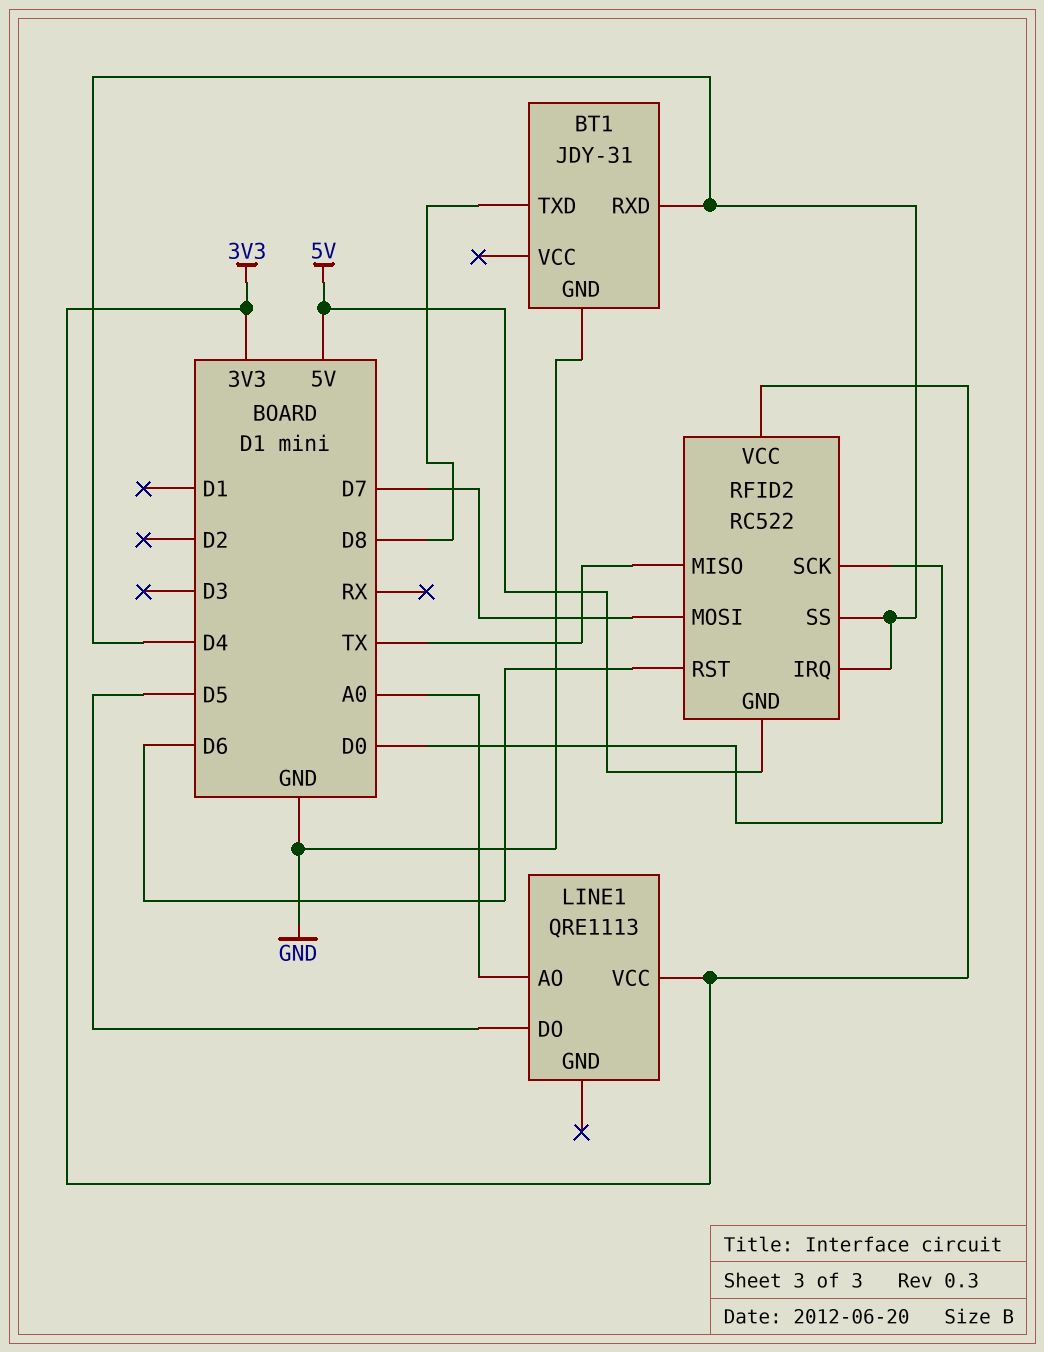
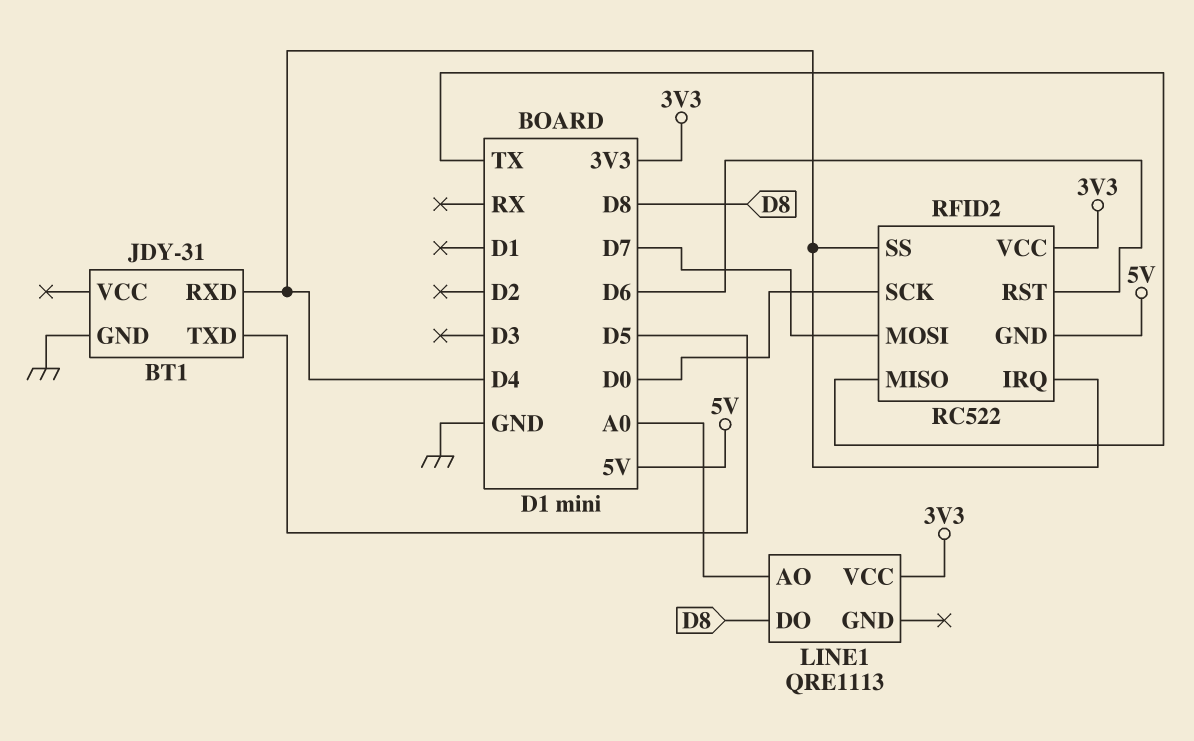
BT1 pin TXD: D8 -> D5
LINE1 pin DO: D5 -> D8

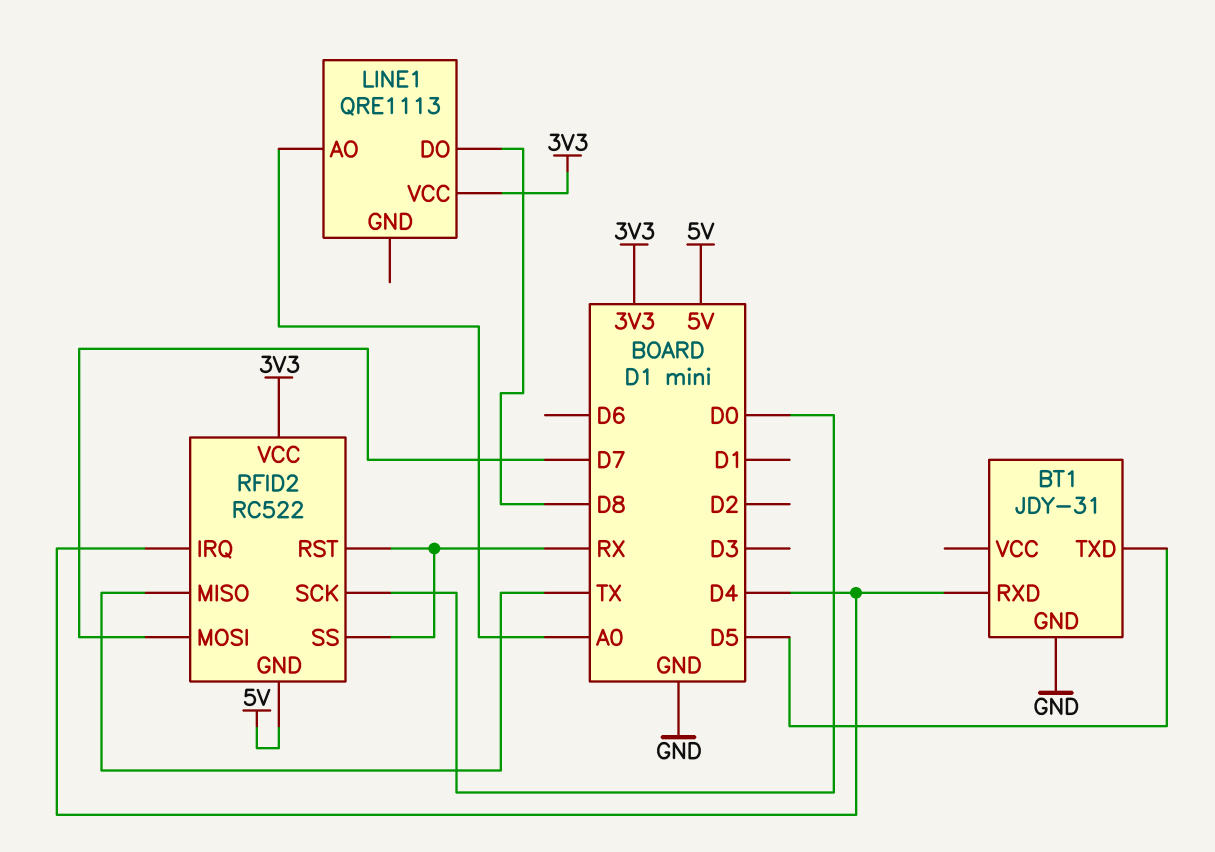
RFID2 pin RST: D6 -> RX
RFID2 pin SS: D4 -> RX

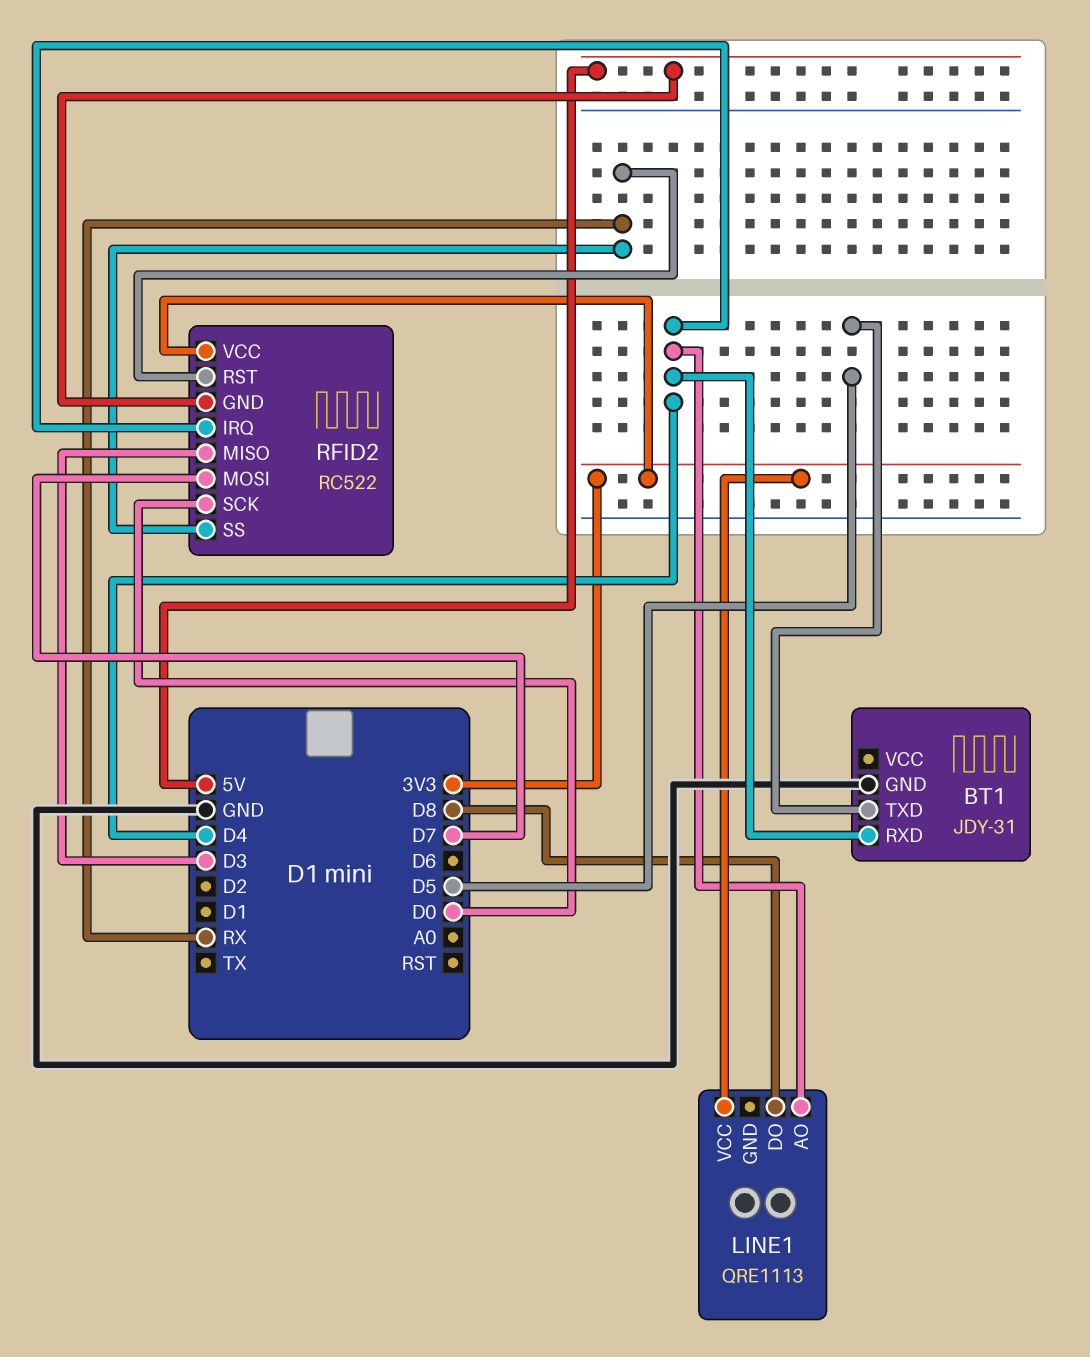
LINE1 pin AO: A0 -> D4
RFID2 pin MISO: TX -> D3

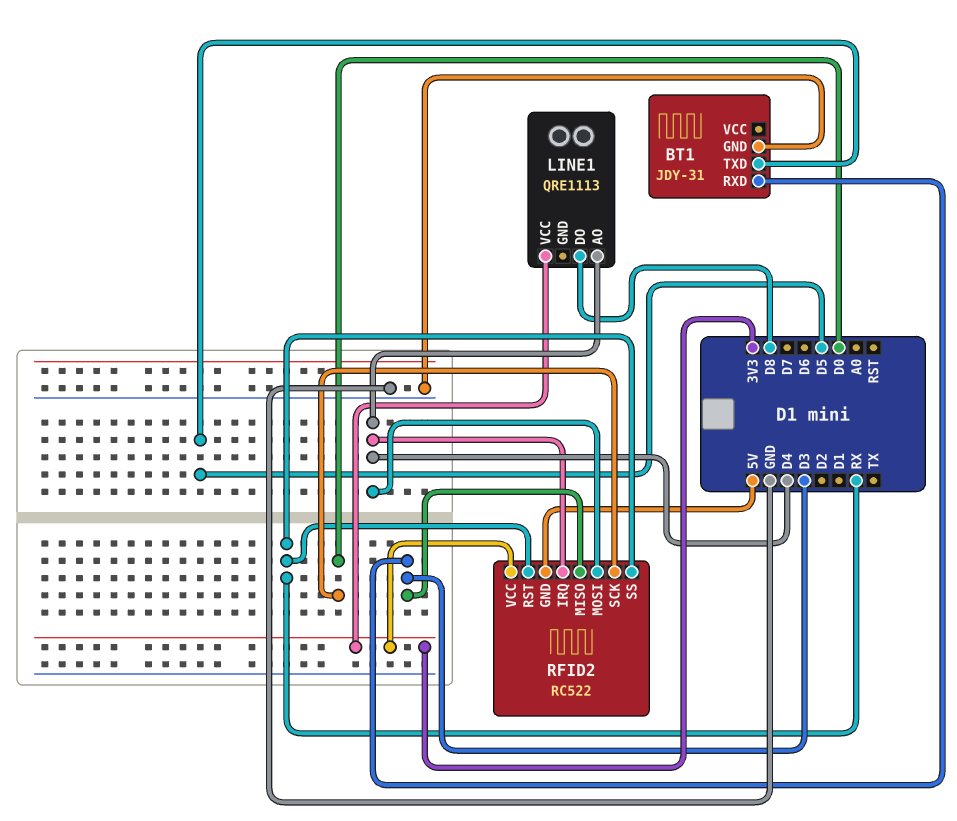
BT1 pin RXD: D4 -> D3
RFID2 pin MOSI: D7 -> D4

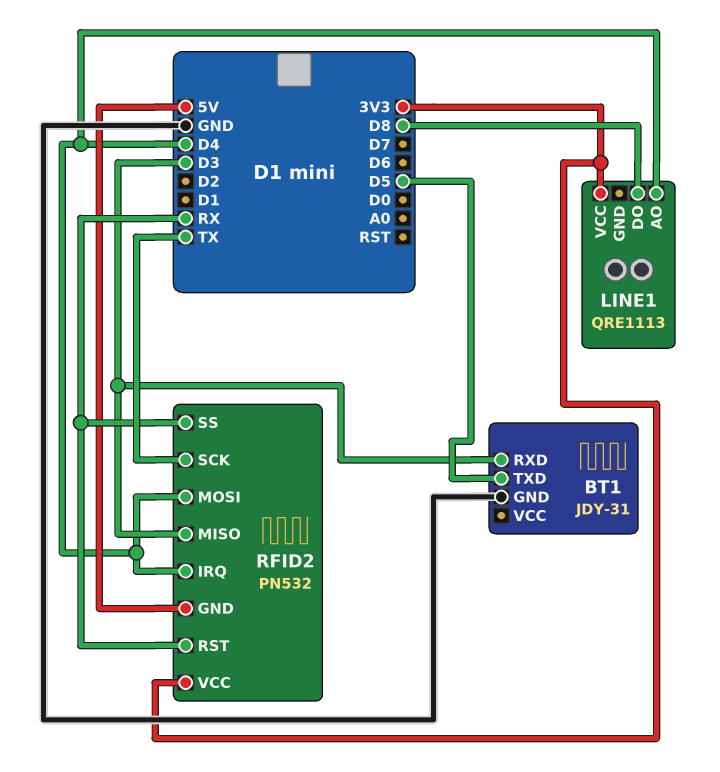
RFID2: RC522 -> PN532
RFID2 pin SCK: D0 -> TX

